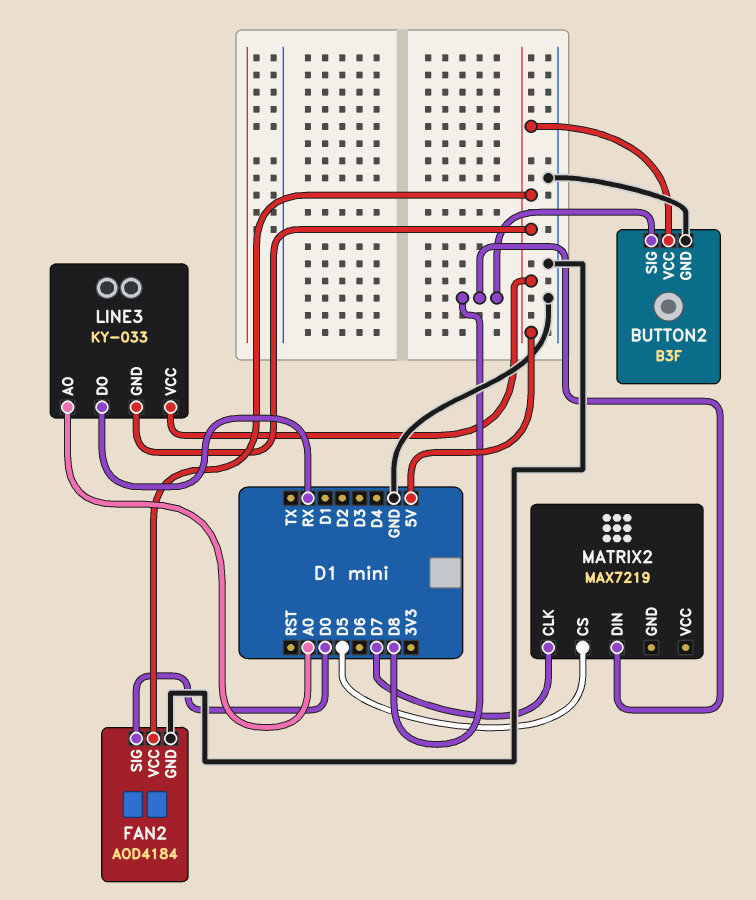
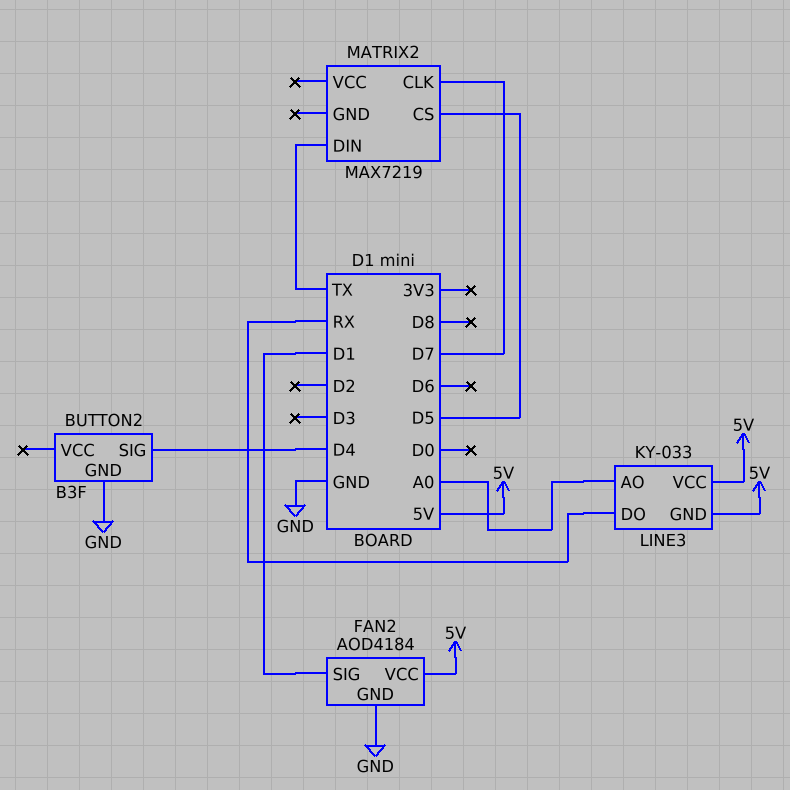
BUTTON2 pin SIG: D8 -> D4
BUTTON2 pin VCC: 5V -> none
FAN2 pin SIG: D0 -> D1
MATRIX2 pin DIN: D8 -> TX

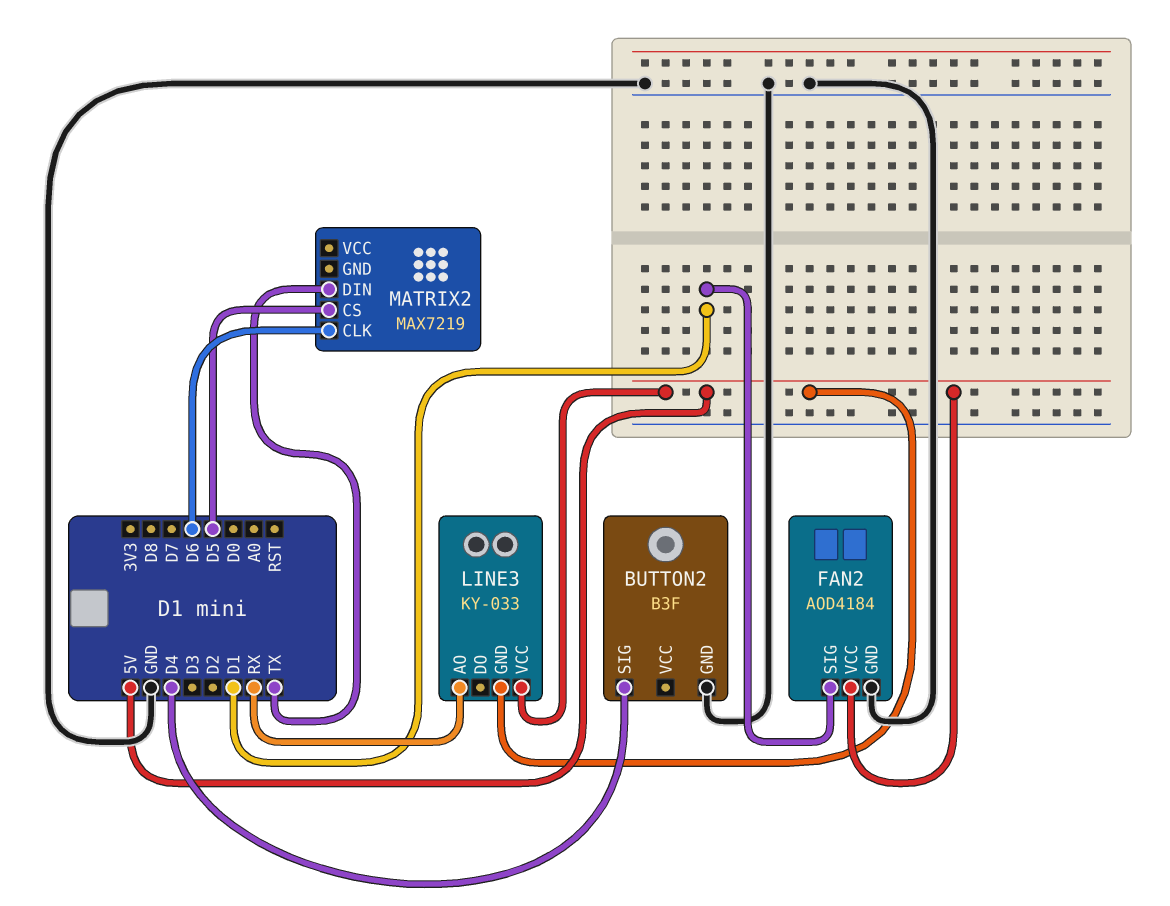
LINE3 pin AO: A0 -> RX
LINE3 pin DO: RX -> none
MATRIX2 pin CLK: D7 -> D6

